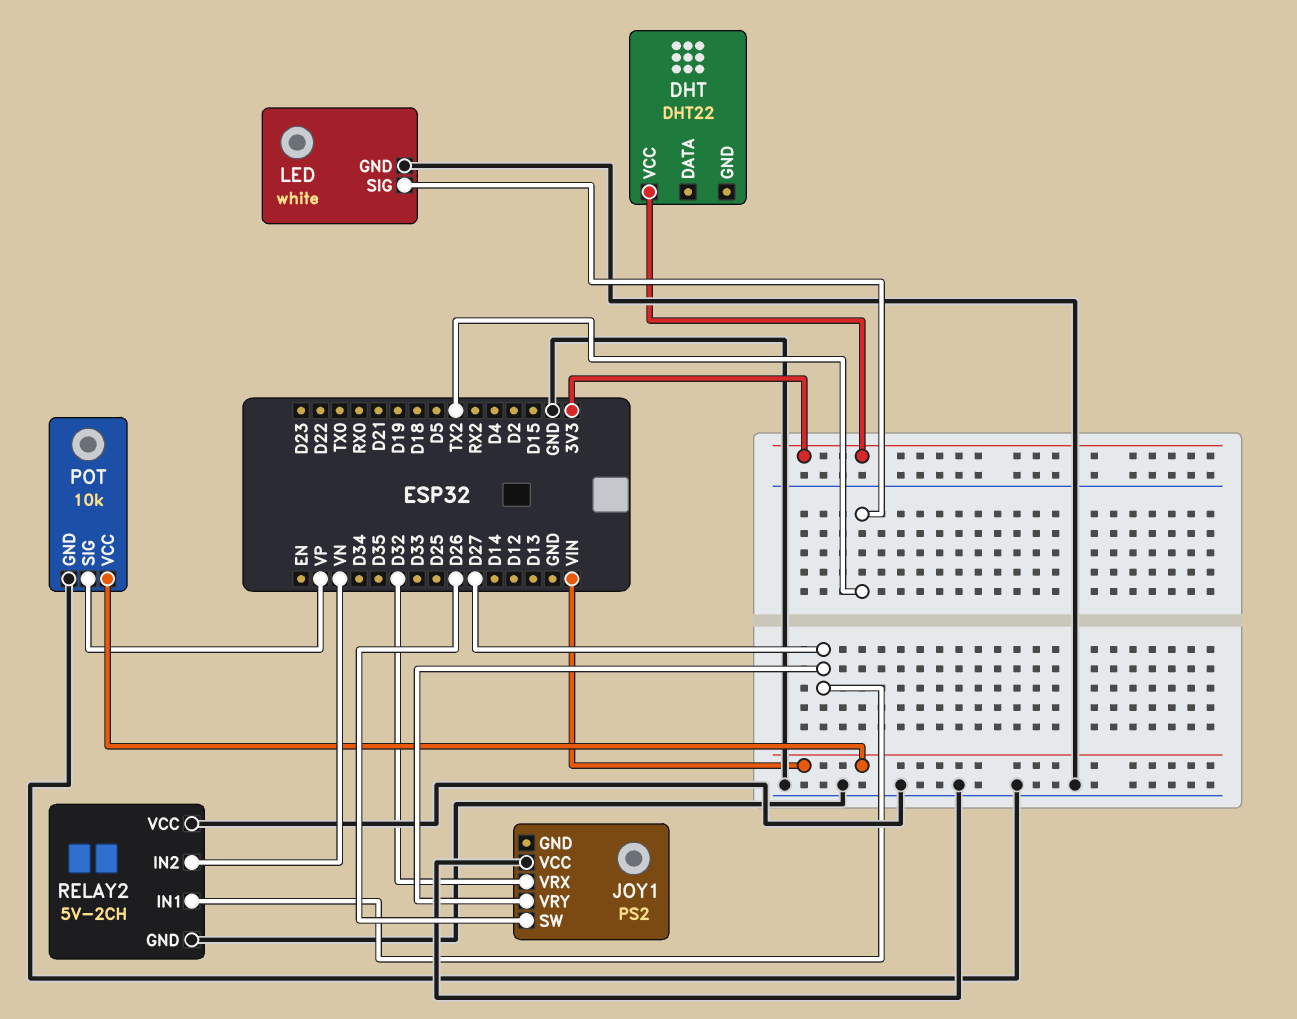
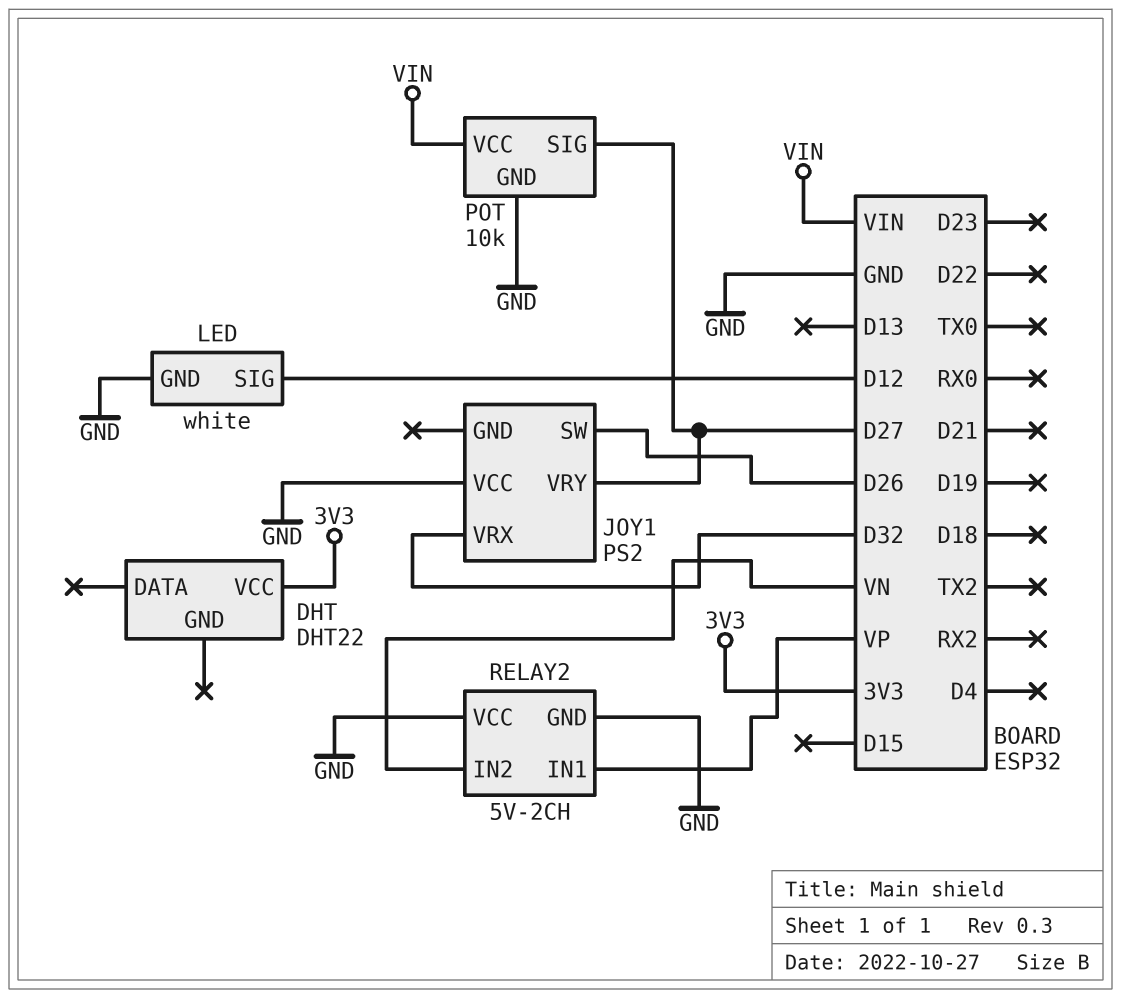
LED pin SIG: TX2 -> D12
POT pin SIG: VP -> D27
RELAY2 pin IN1: D27 -> VP

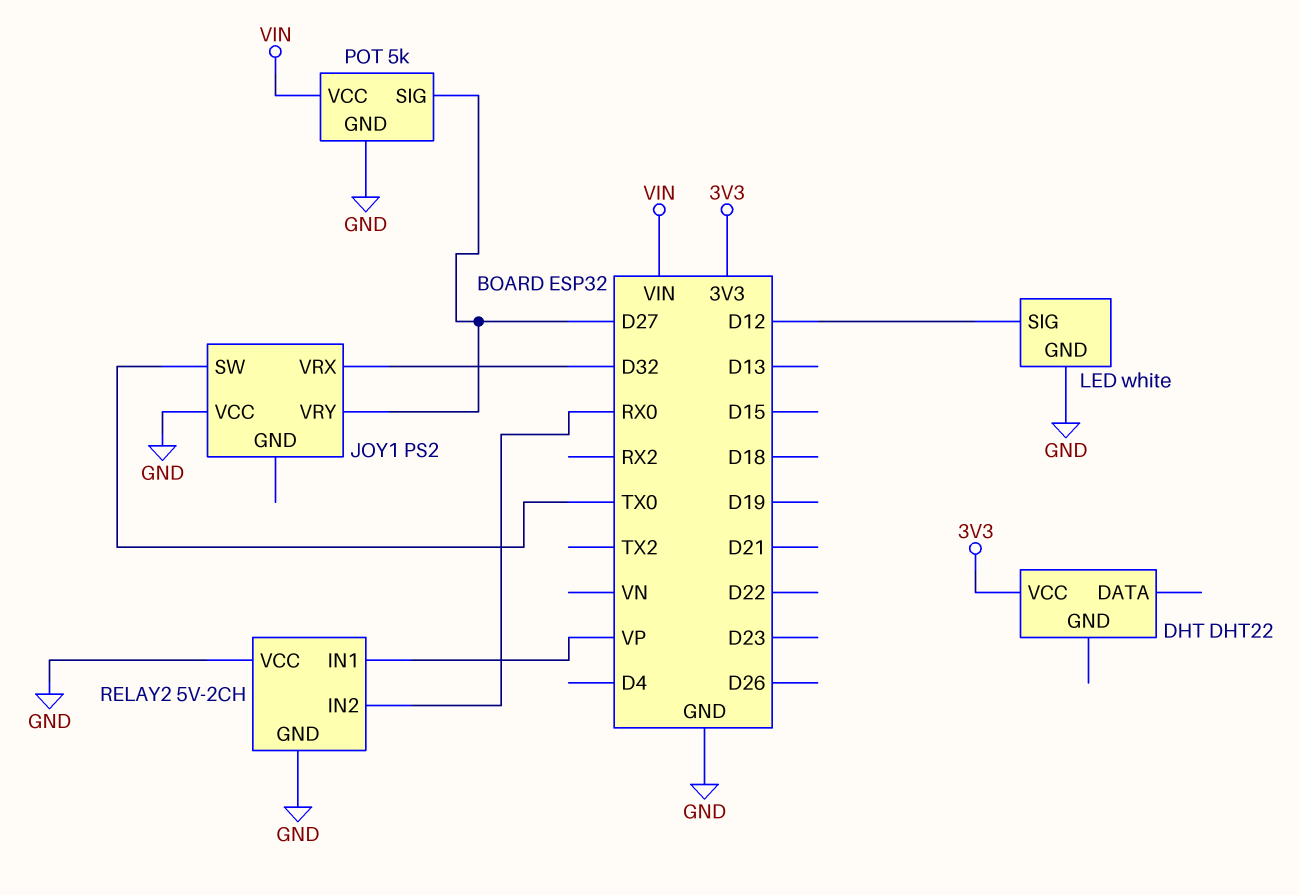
JOY1 pin SW: D26 -> TX0
POT: 10k -> 5k
RELAY2 pin IN2: VN -> RX0

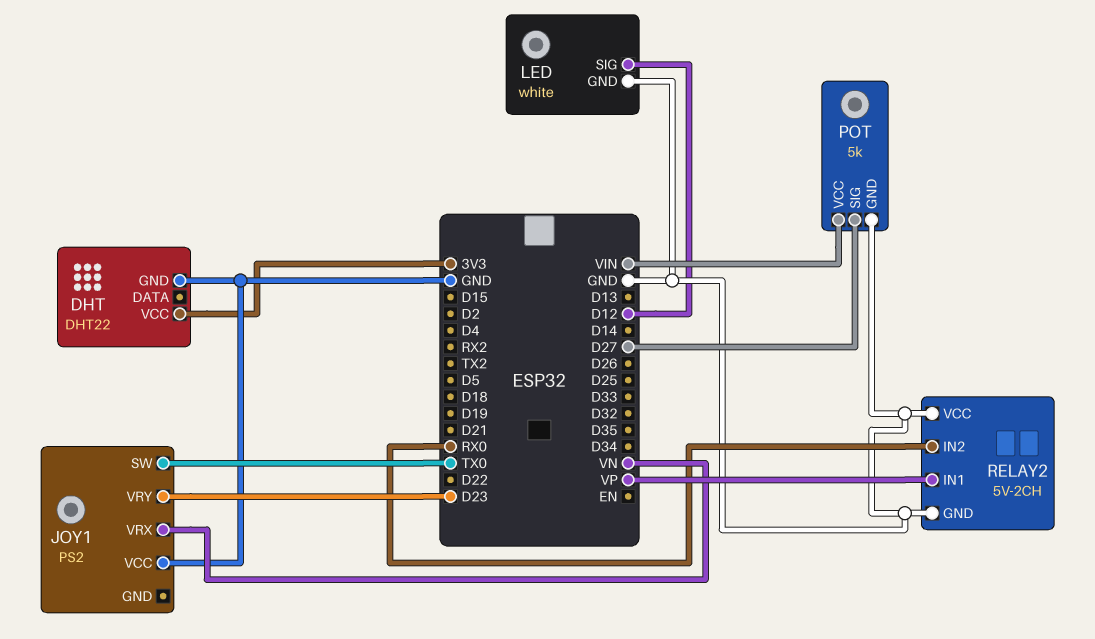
DHT pin GND: none -> GND
JOY1 pin VRX: D32 -> VN
JOY1 pin VRY: D27 -> D23

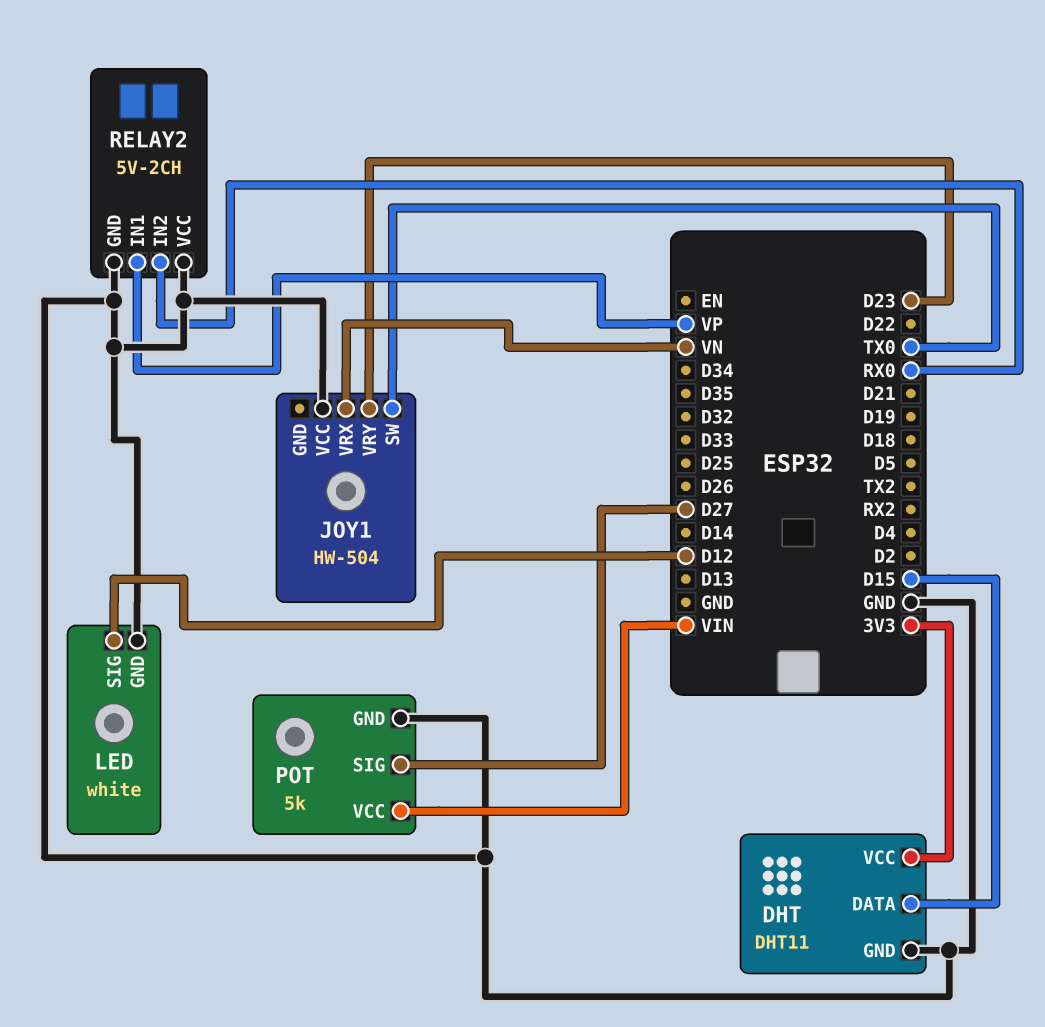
DHT: DHT22 -> DHT11
DHT pin DATA: none -> D15
JOY1: PS2 -> HW-504

